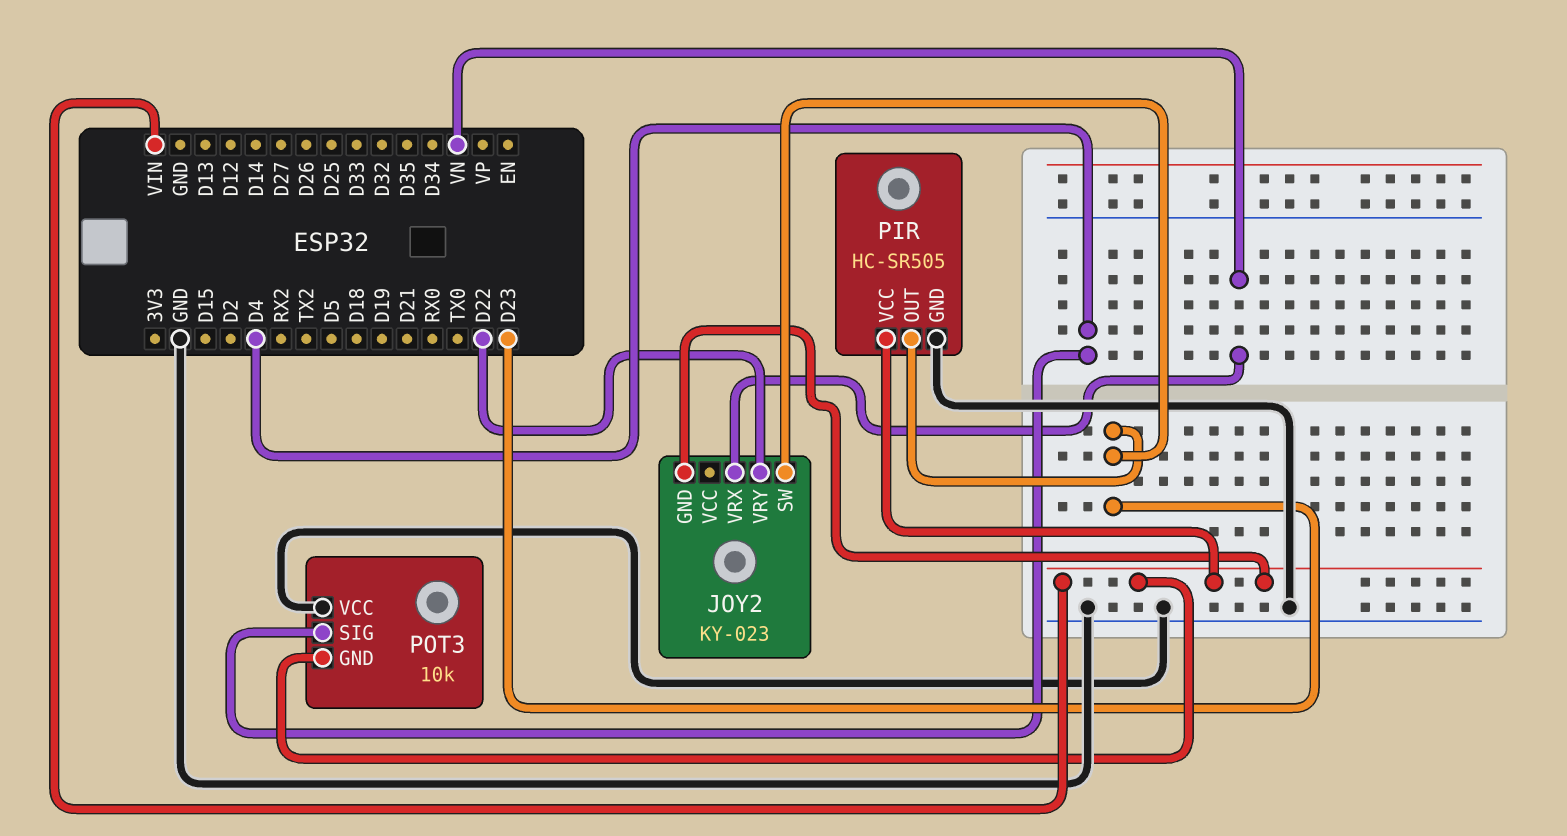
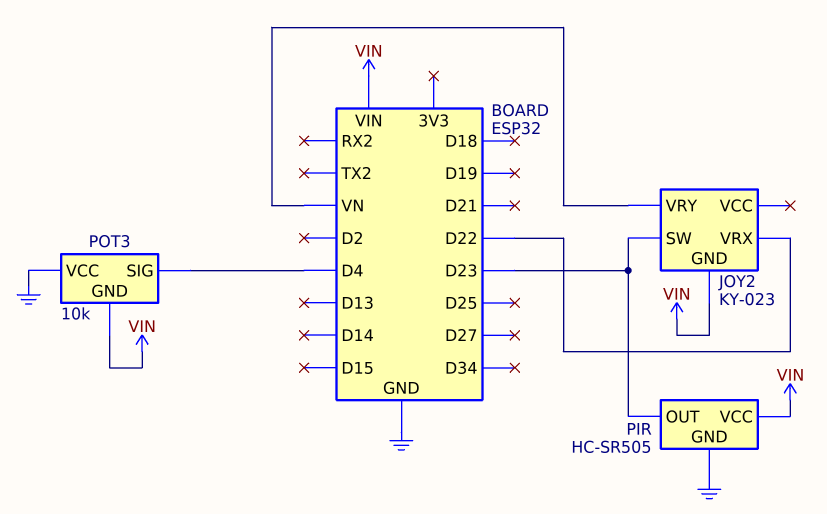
JOY2 pin VRX: VN -> D22
JOY2 pin VRY: D22 -> VN

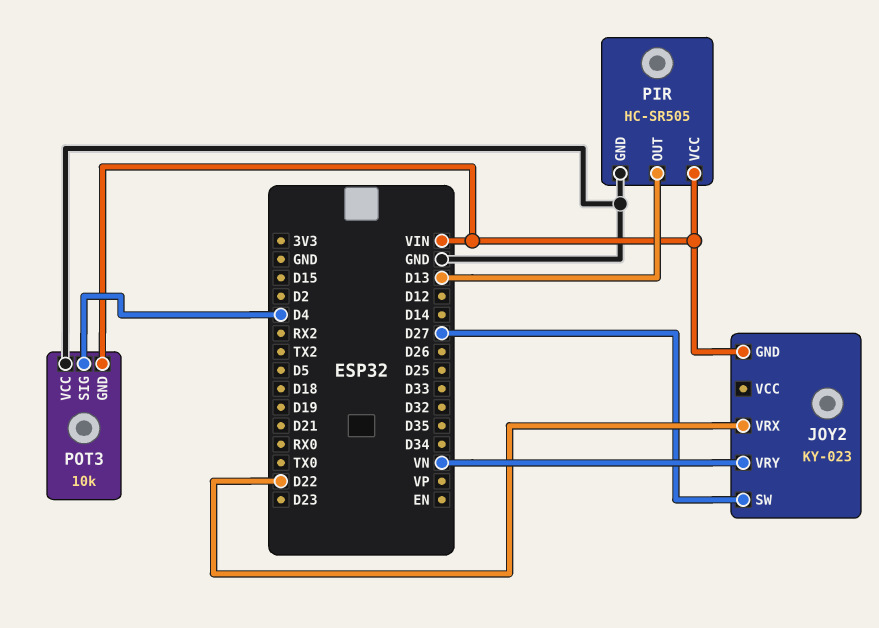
JOY2 pin SW: D23 -> D27
PIR pin OUT: D23 -> D13

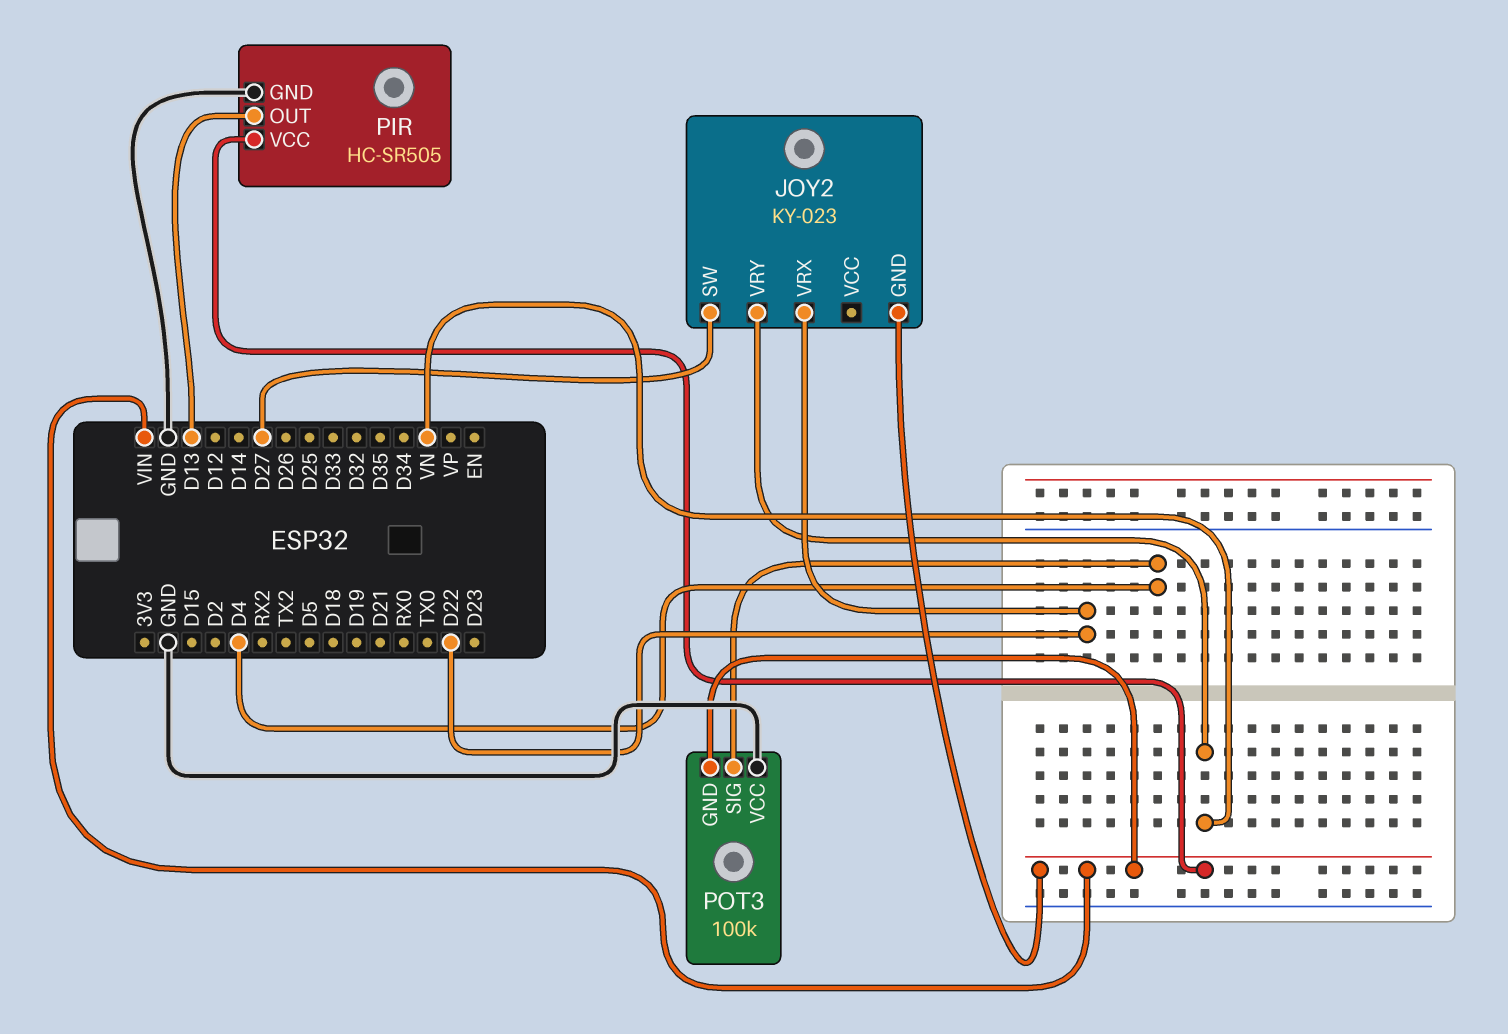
POT3: 10k -> 100k

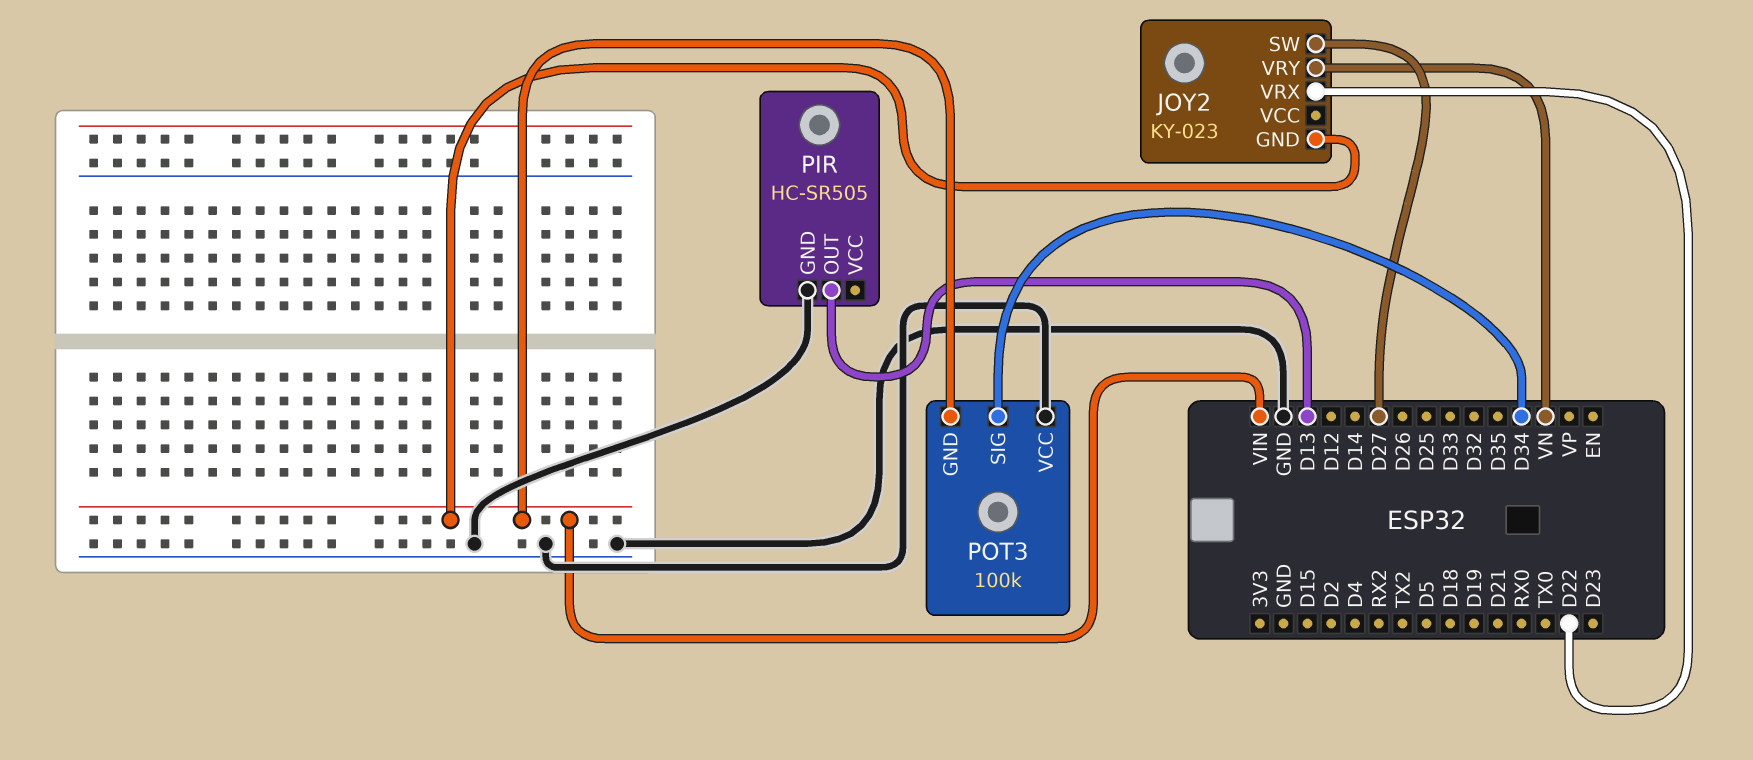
PIR pin VCC: VIN -> none
POT3 pin SIG: D4 -> D34

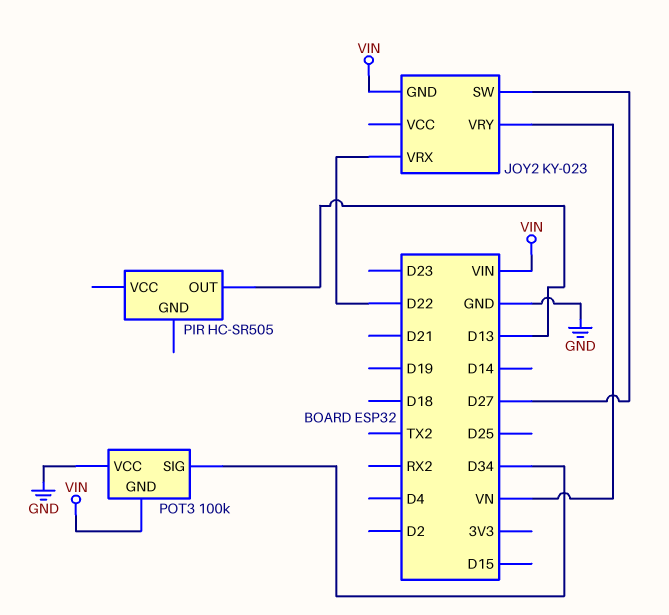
PIR pin GND: GND -> none

